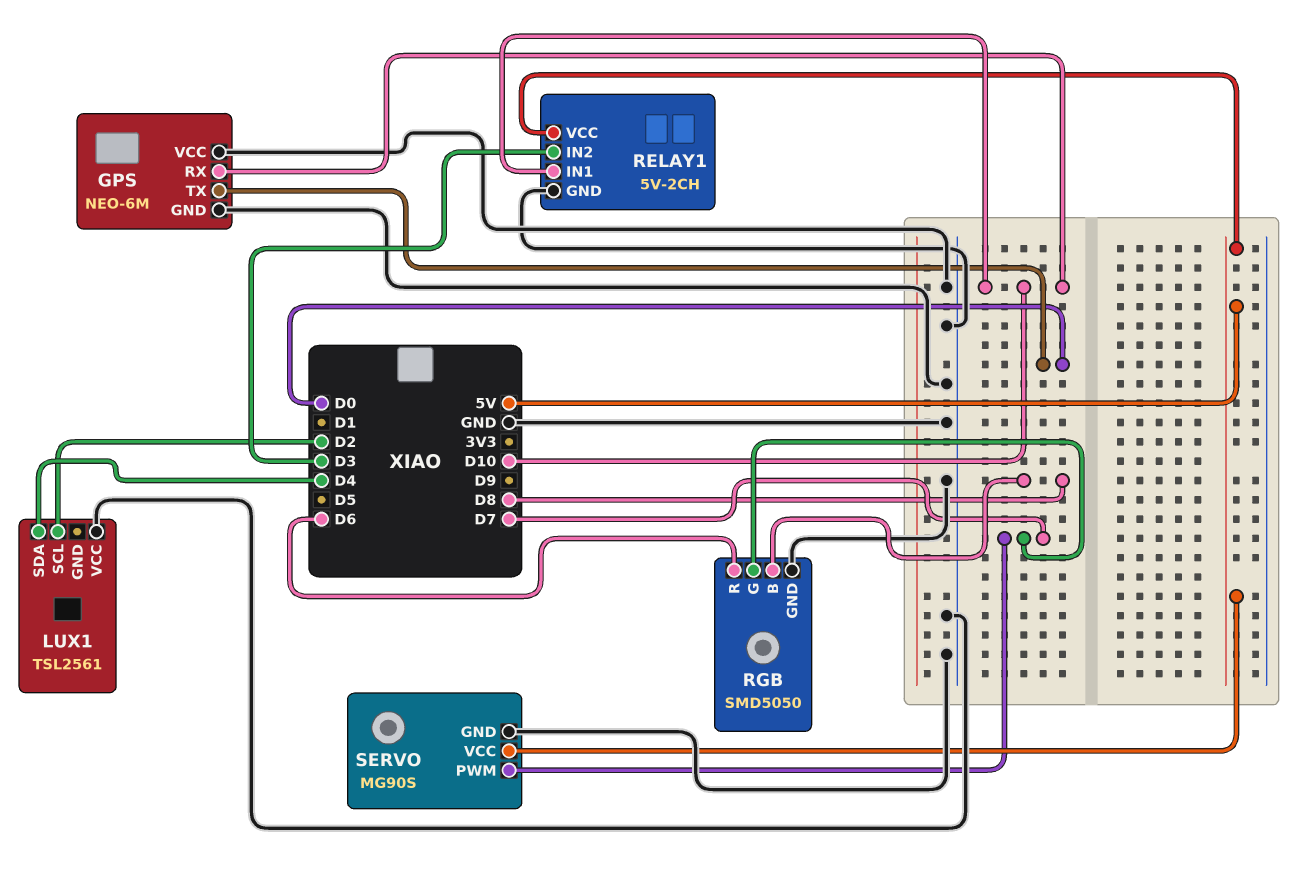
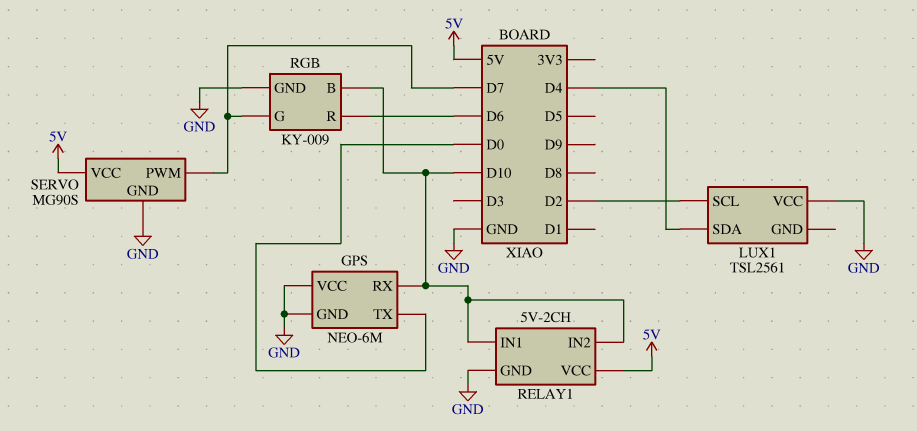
RELAY1 pin IN2: D3 -> D10
RGB: SMD5050 -> KY-009
RGB pin B: D8 -> D10

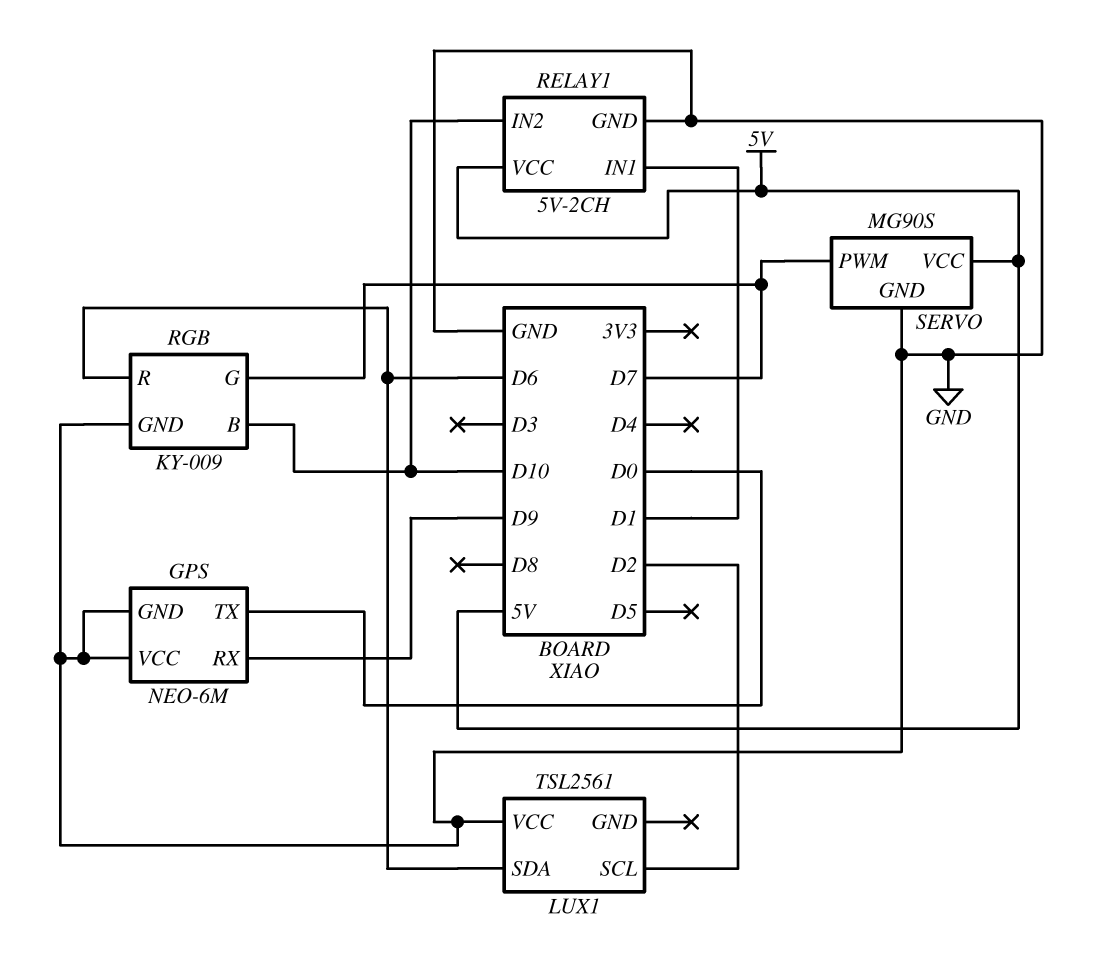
GPS pin RX: D10 -> D9
LUX1 pin SDA: D4 -> D6
RELAY1 pin IN1: D10 -> D1

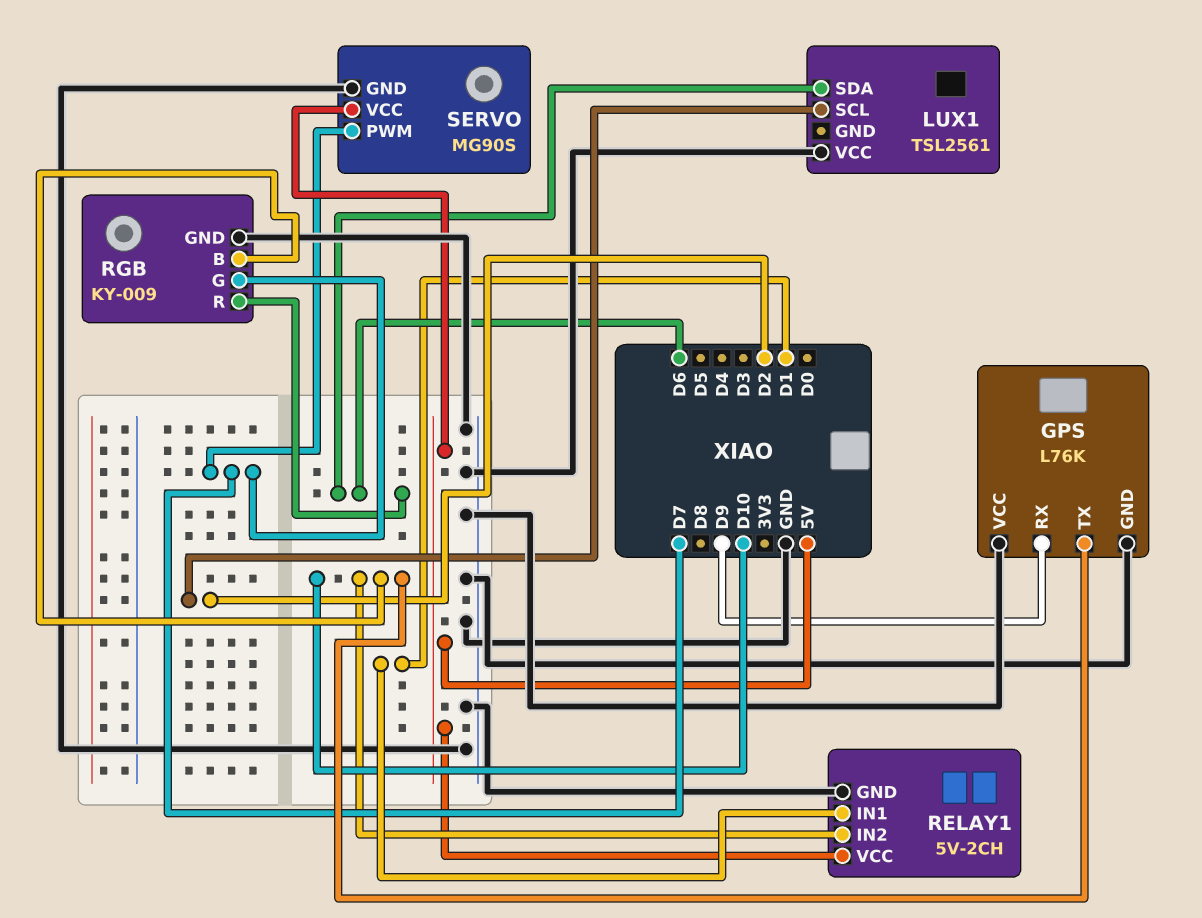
GPS: NEO-6M -> L76K
GPS pin TX: D0 -> D10

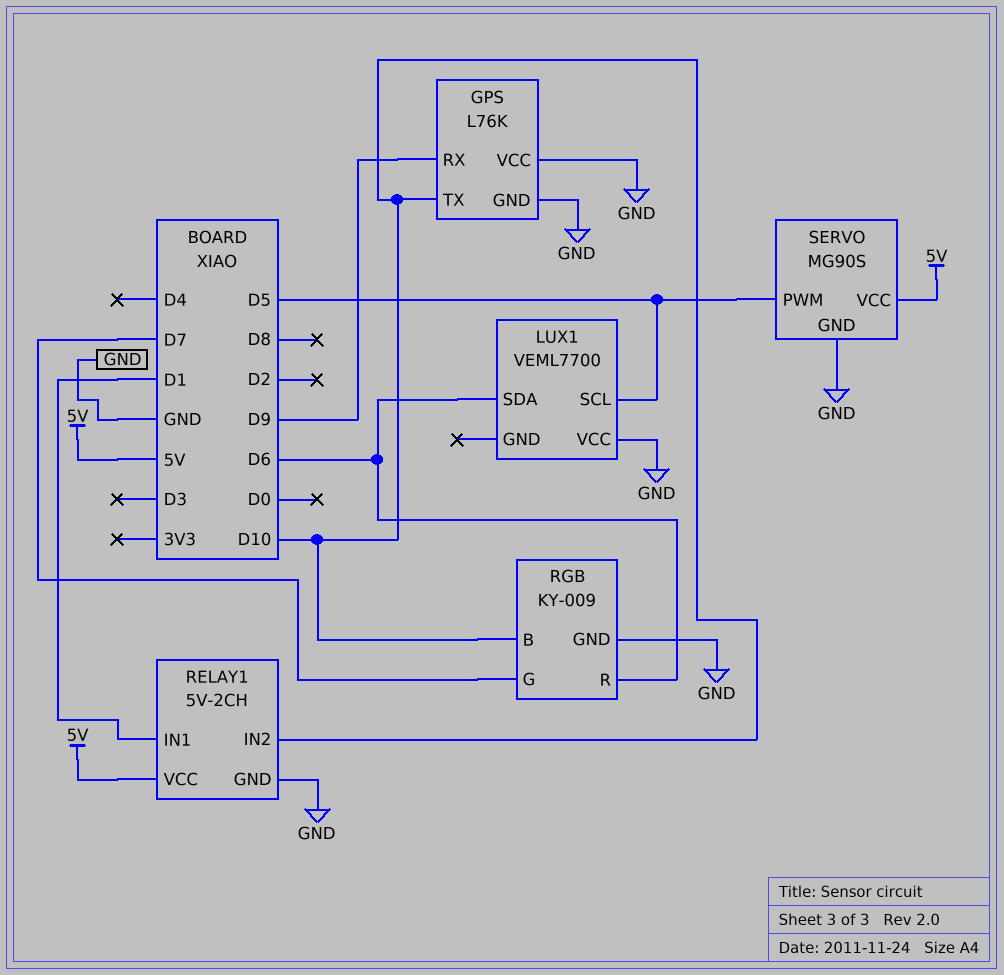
LUX1: TSL2561 -> VEML7700
LUX1 pin SCL: D2 -> D5
SERVO pin PWM: D7 -> D5

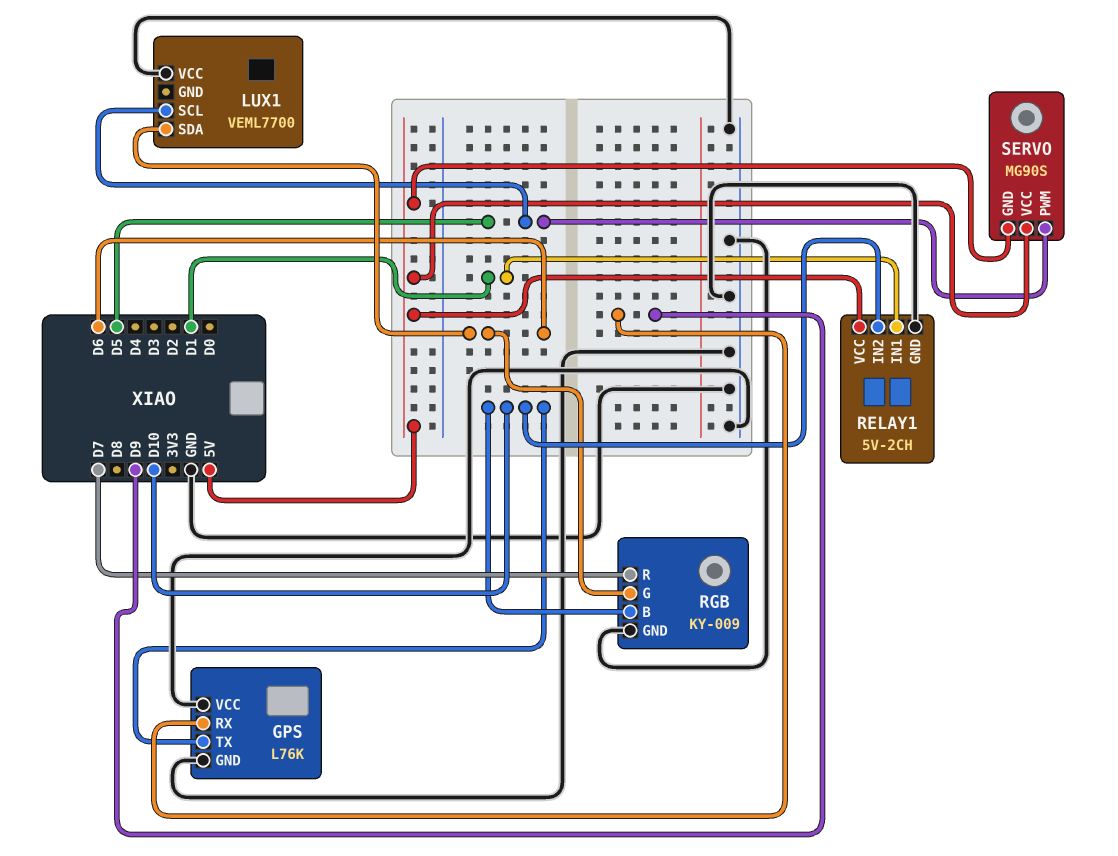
RGB pin G: D7 -> D6
RGB pin R: D6 -> D7
SERVO pin GND: GND -> 5V

